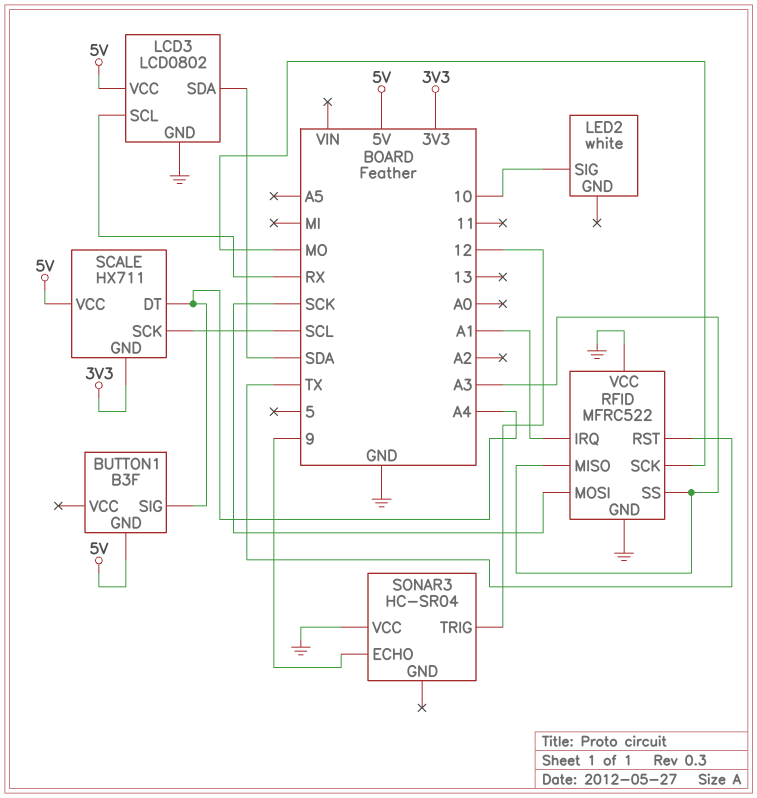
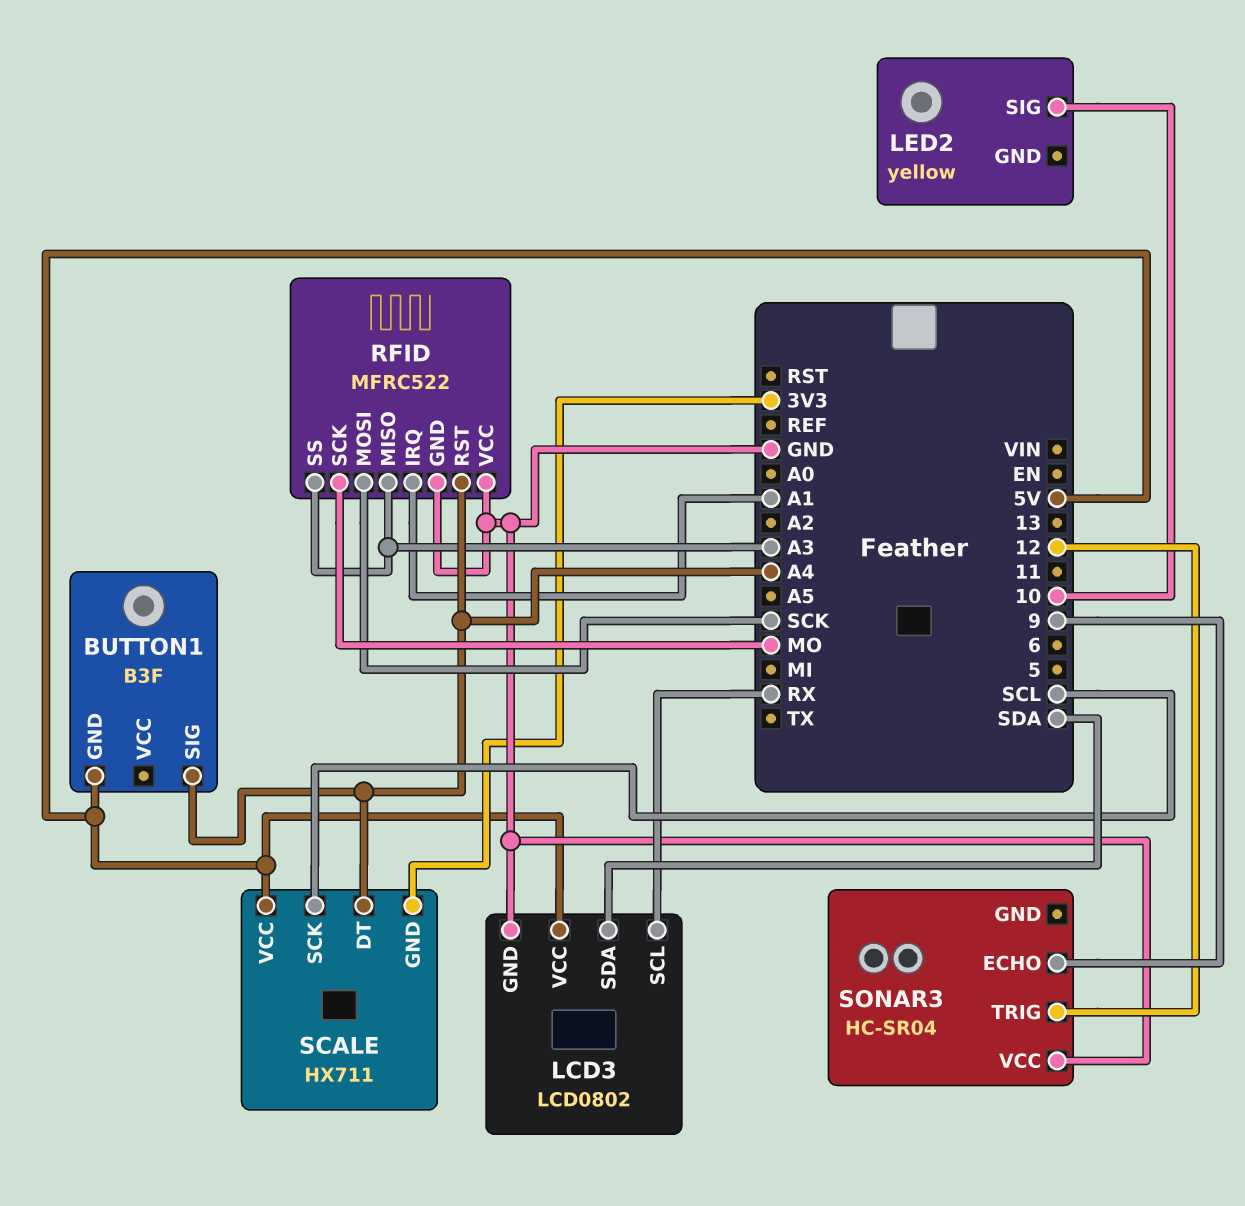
LED2: white -> yellow
RFID pin RST: TX -> A4

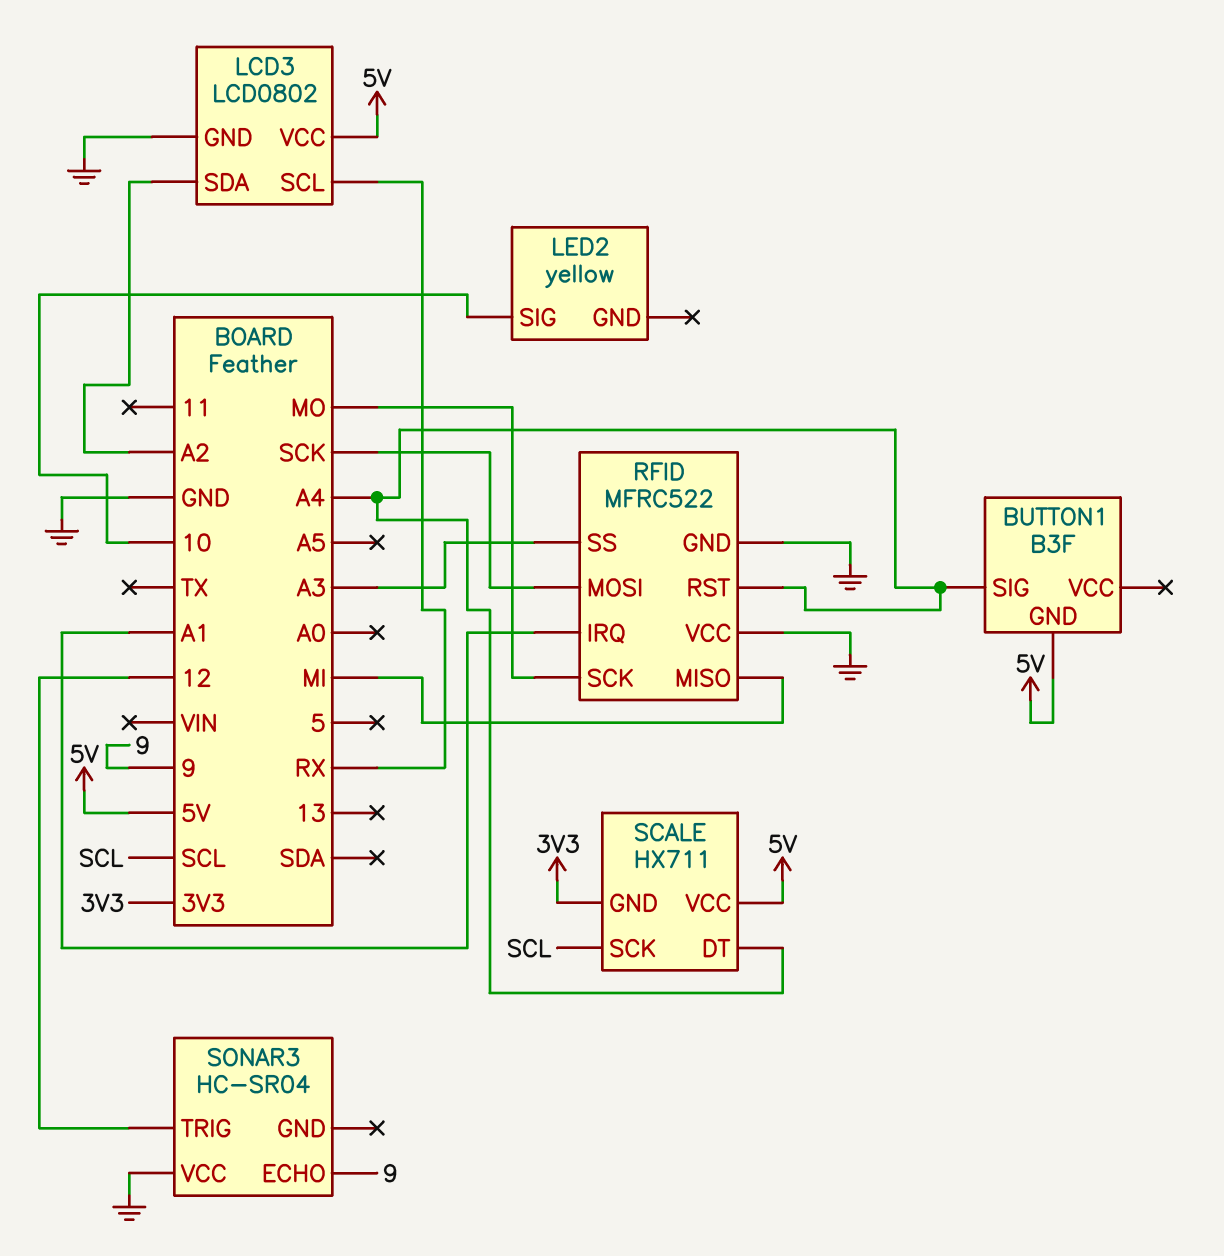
LCD3 pin SDA: SDA -> A2
RFID pin MISO: A3 -> MI

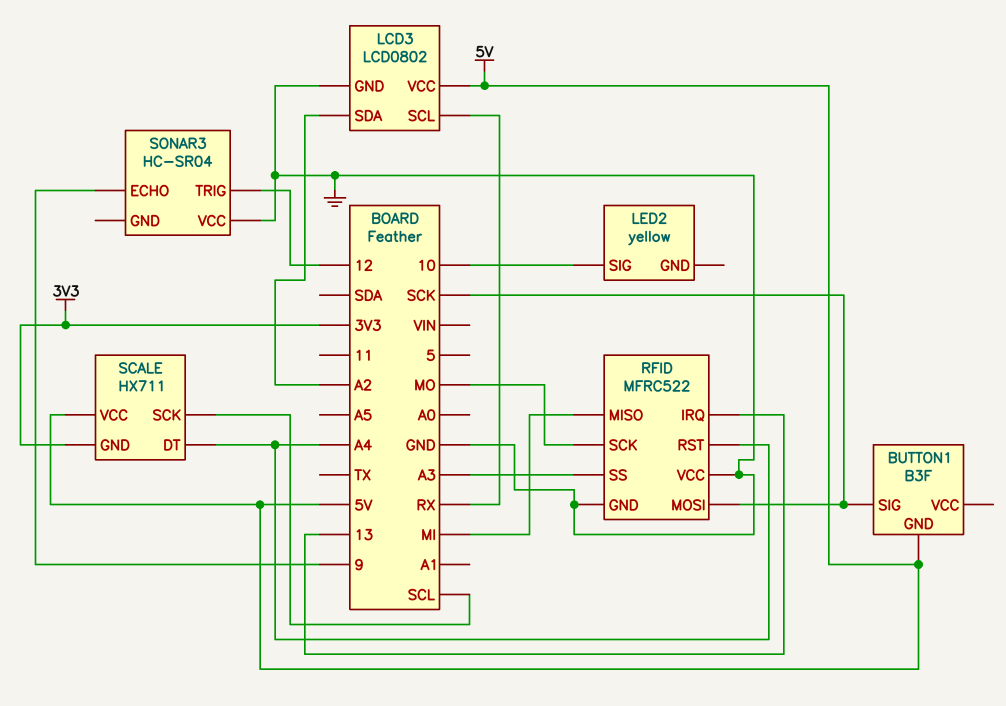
BUTTON1 pin SIG: A4 -> SCK
RFID pin IRQ: A1 -> 13

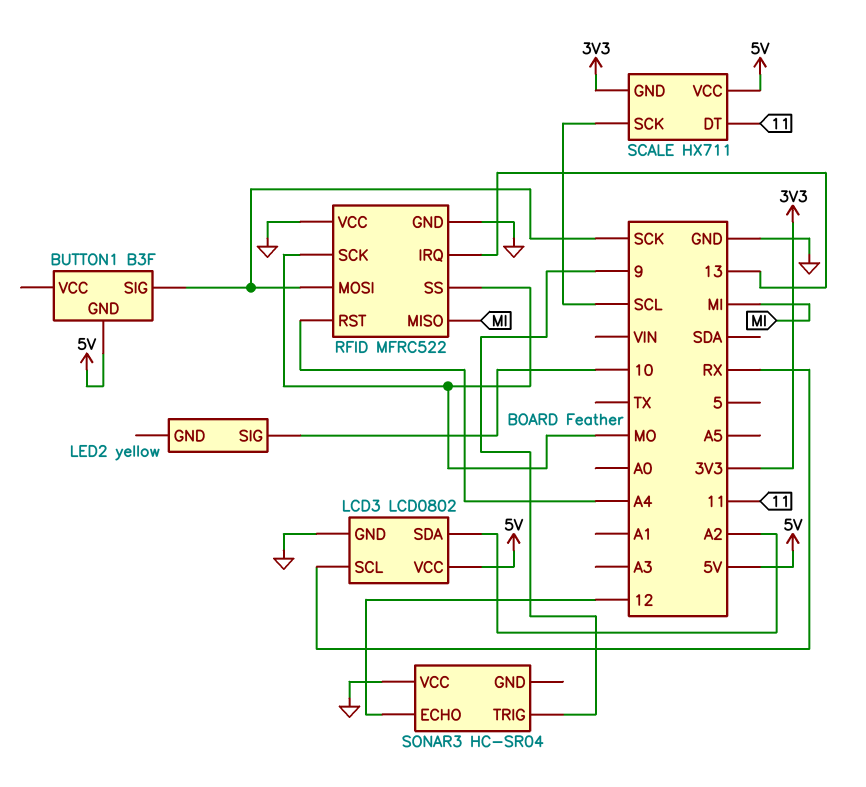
RFID pin SS: A3 -> MO
SCALE pin DT: A4 -> 11
SONAR3 pin ECHO: 9 -> 12
SONAR3 pin TRIG: 12 -> 9

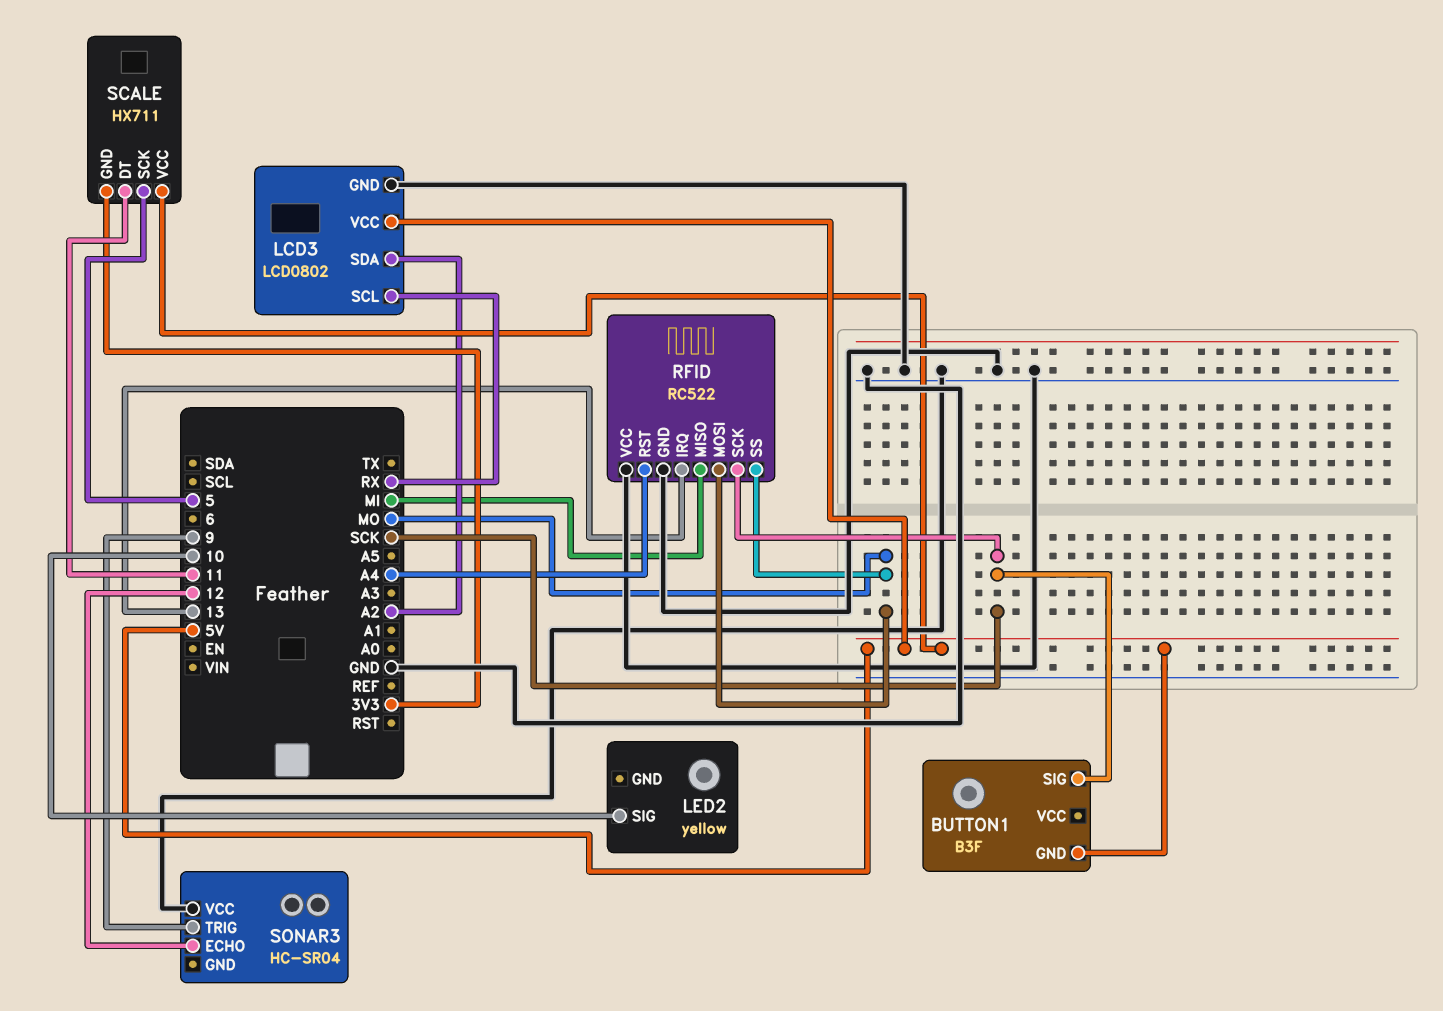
RFID: MFRC522 -> RC522
RFID pin MOSI: SCK -> MO
RFID pin SCK: MO -> SCK
SCALE pin SCK: SCL -> 5

